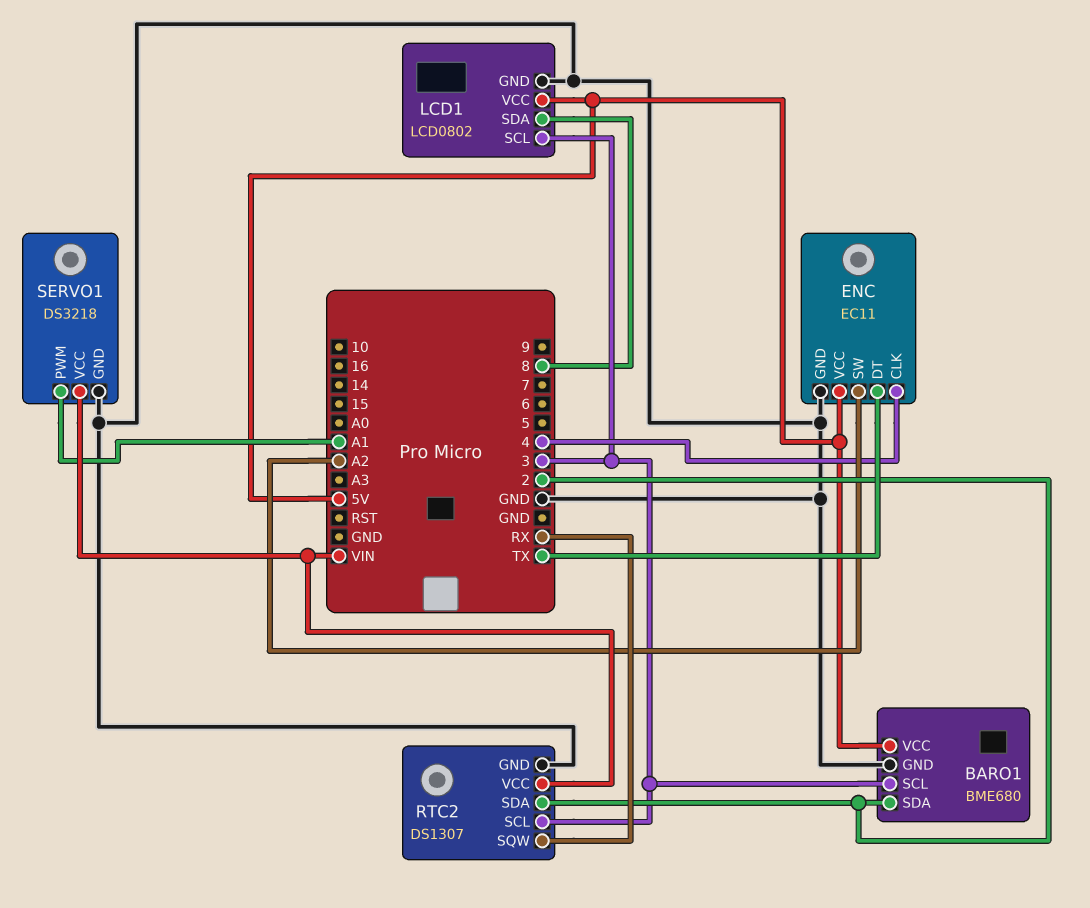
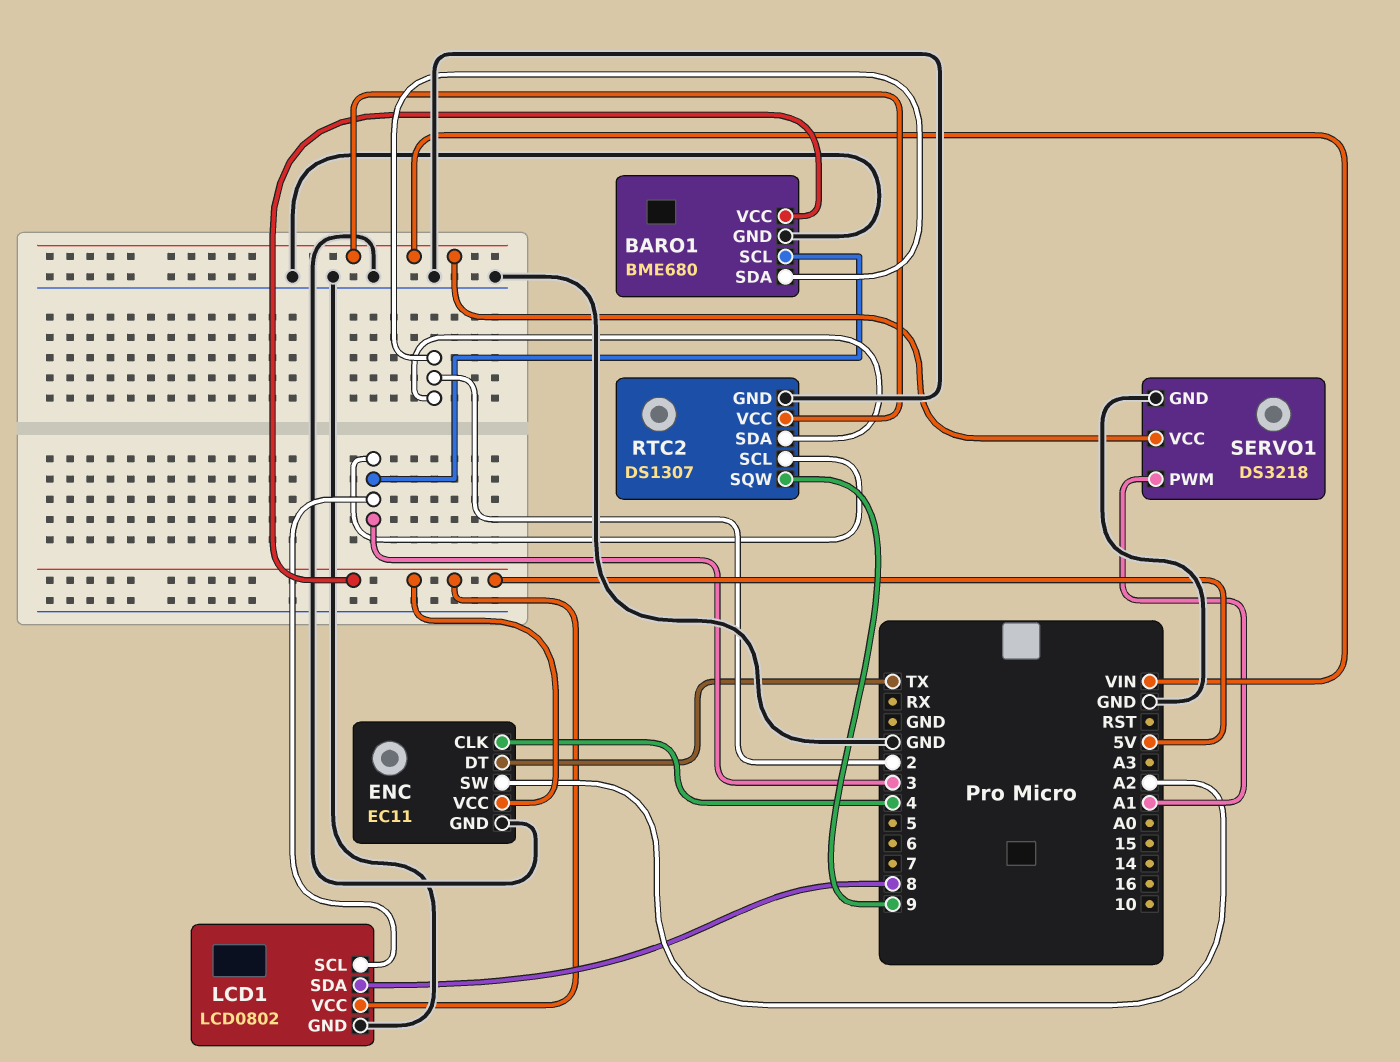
RTC2 pin SQW: RX -> 9

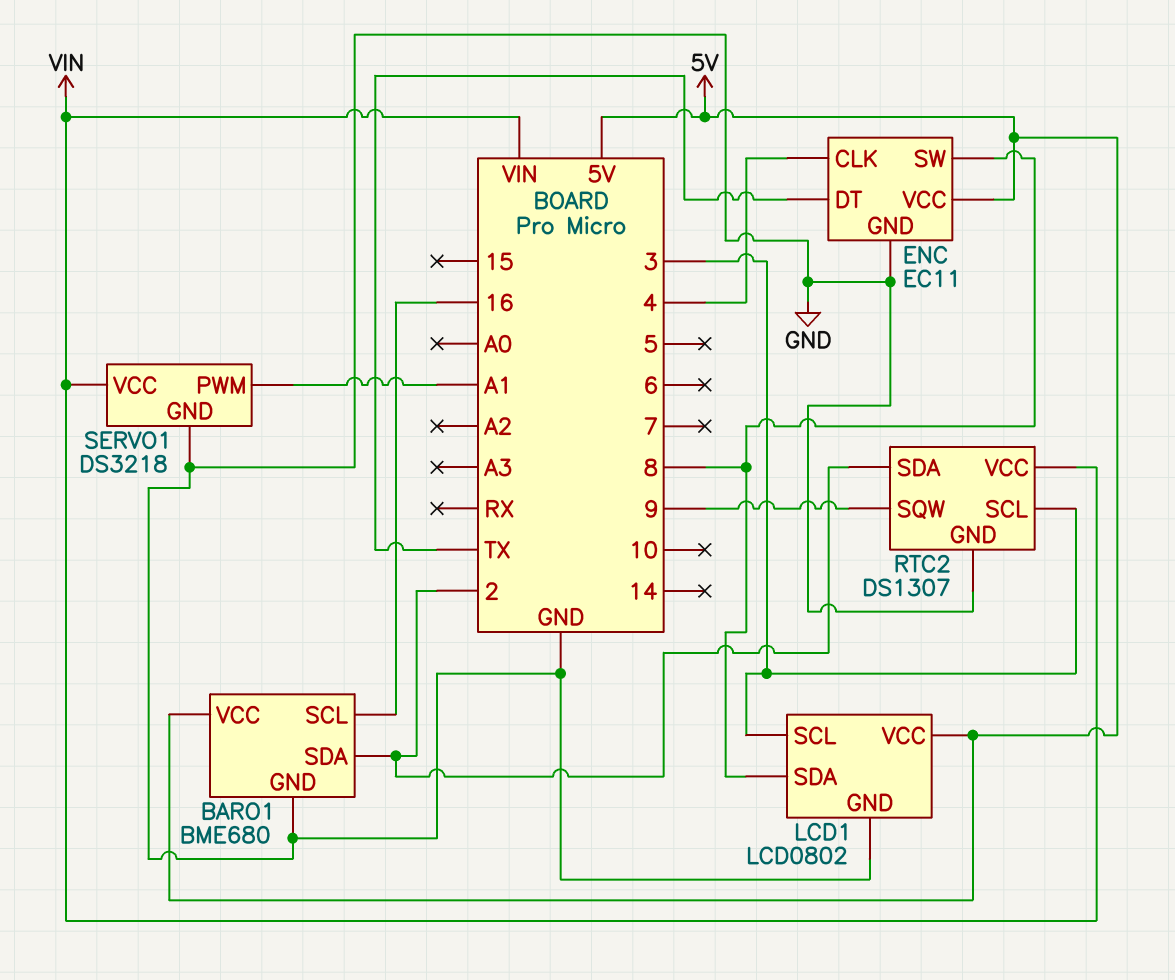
BARO1 pin SCL: 3 -> 16
ENC pin SW: A2 -> 8

